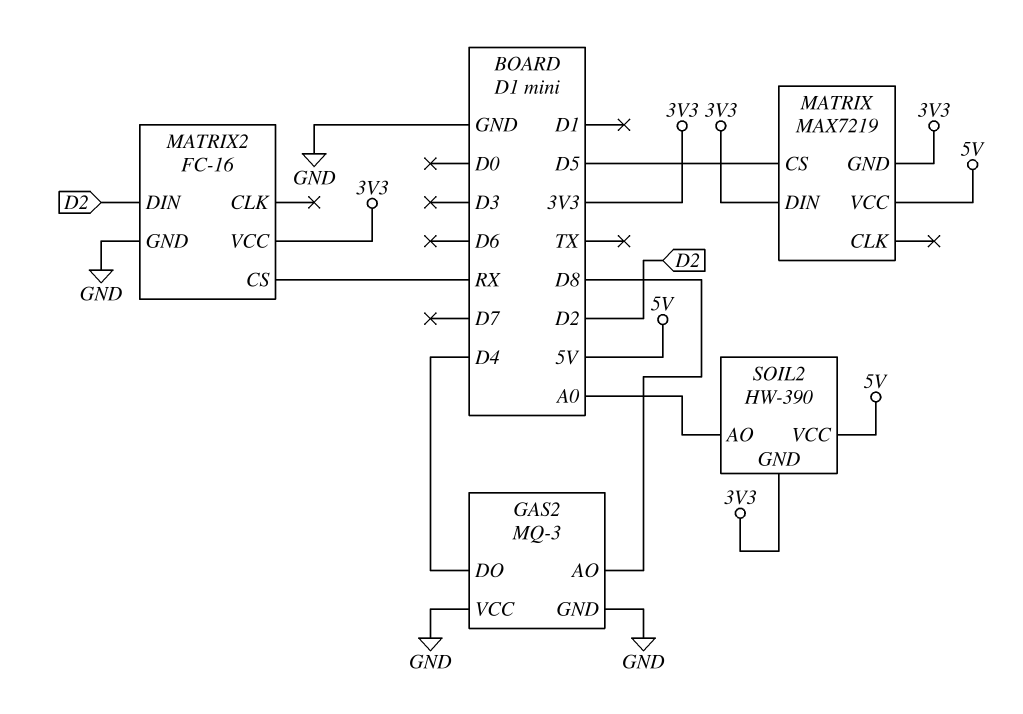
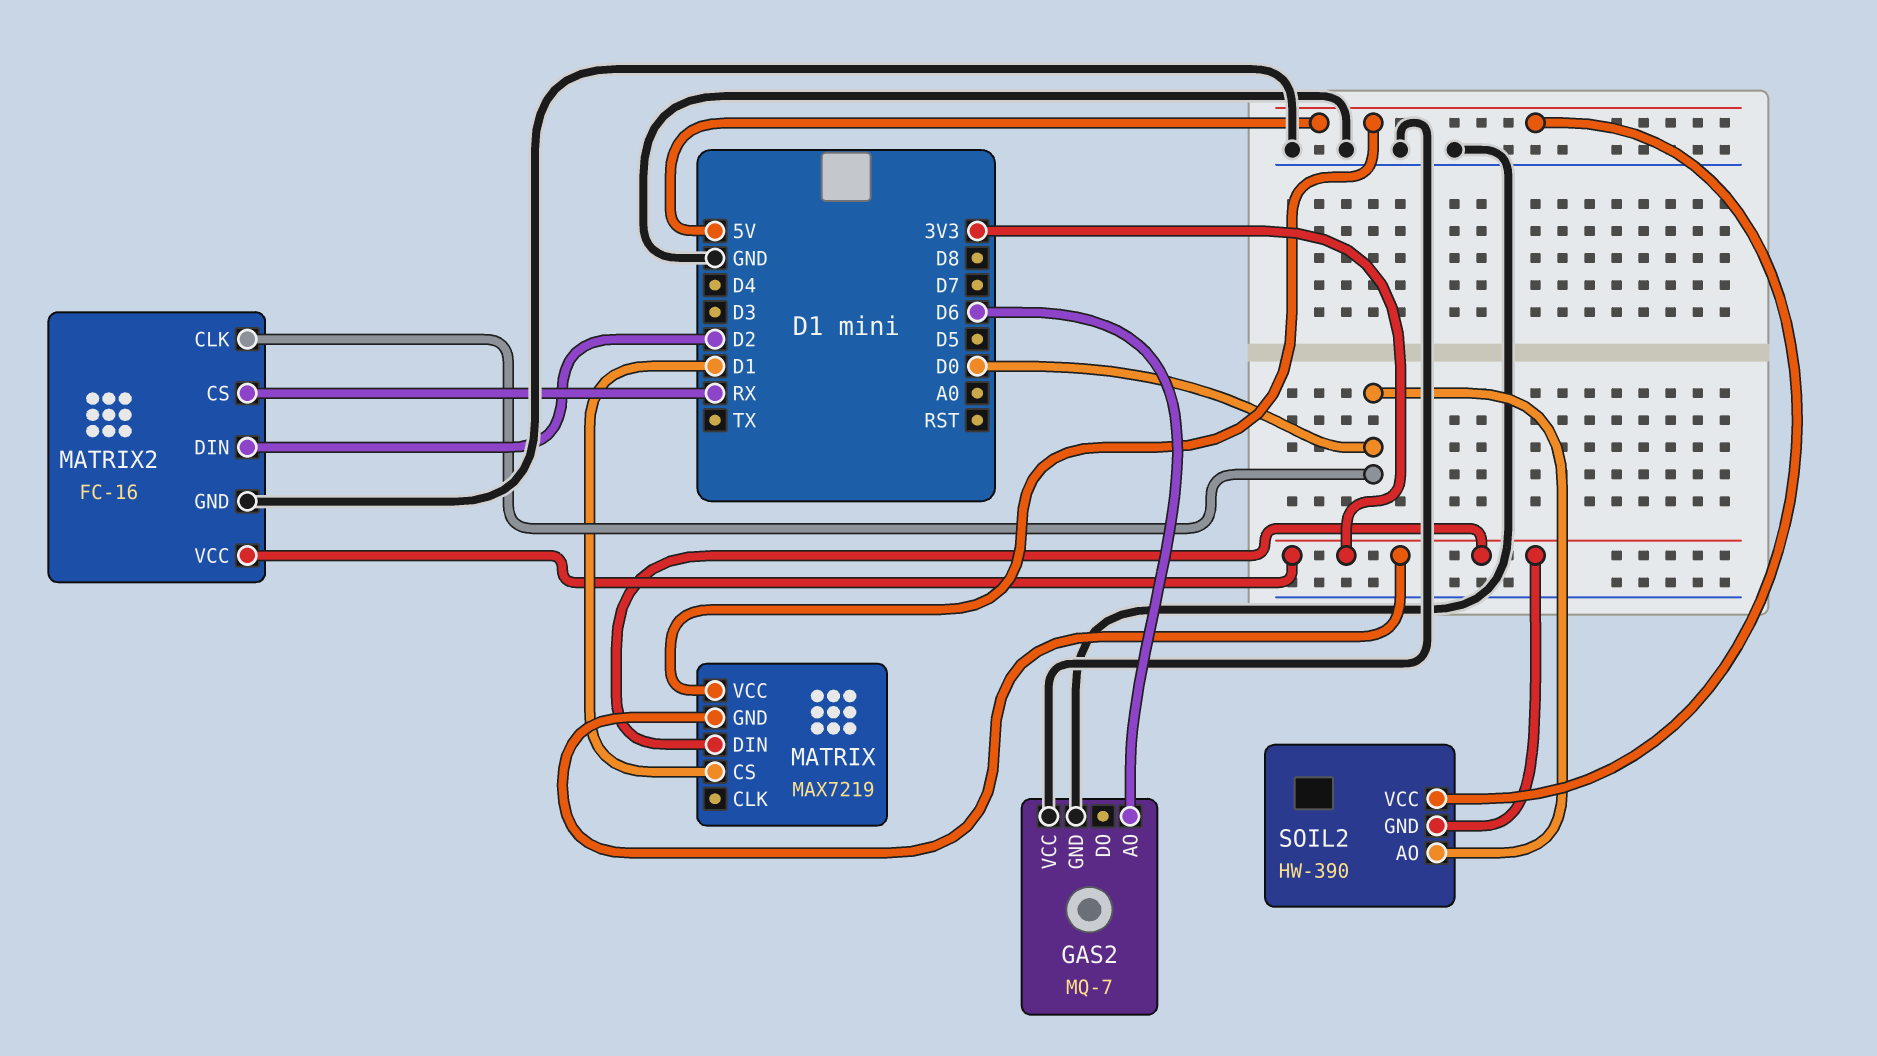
GAS2: MQ-3 -> MQ-7
GAS2 pin AO: D8 -> D6
GAS2 pin DO: D4 -> none
MATRIX pin CS: D5 -> D1
MATRIX2 pin CLK: none -> D0
SOIL2 pin AO: A0 -> D0

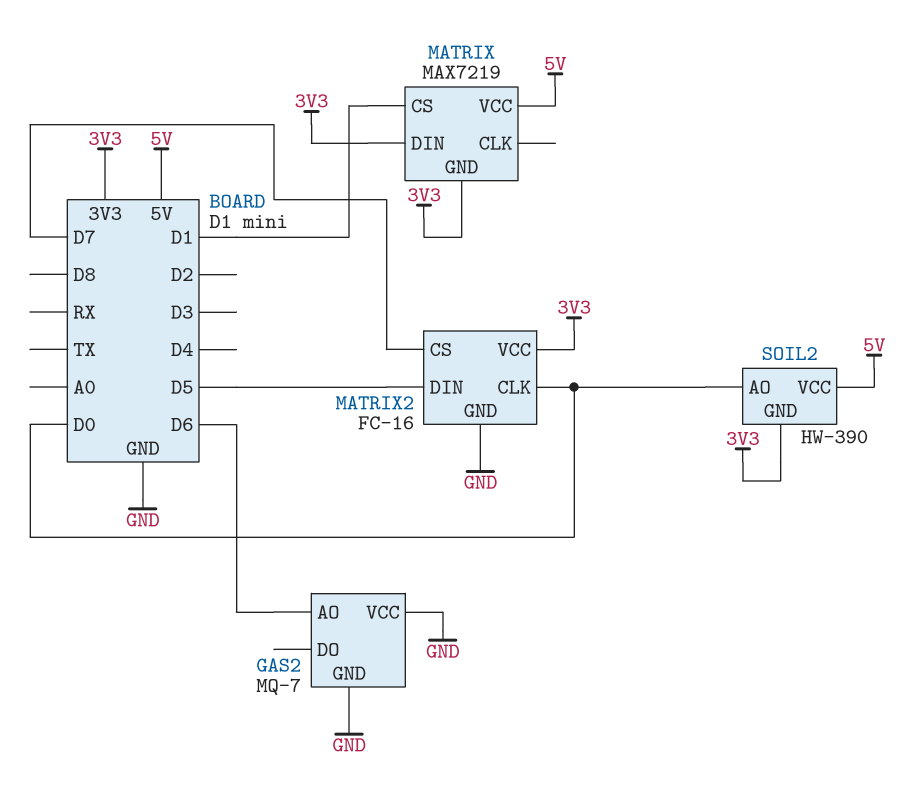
MATRIX2 pin CS: RX -> D7
MATRIX2 pin DIN: D2 -> D5

